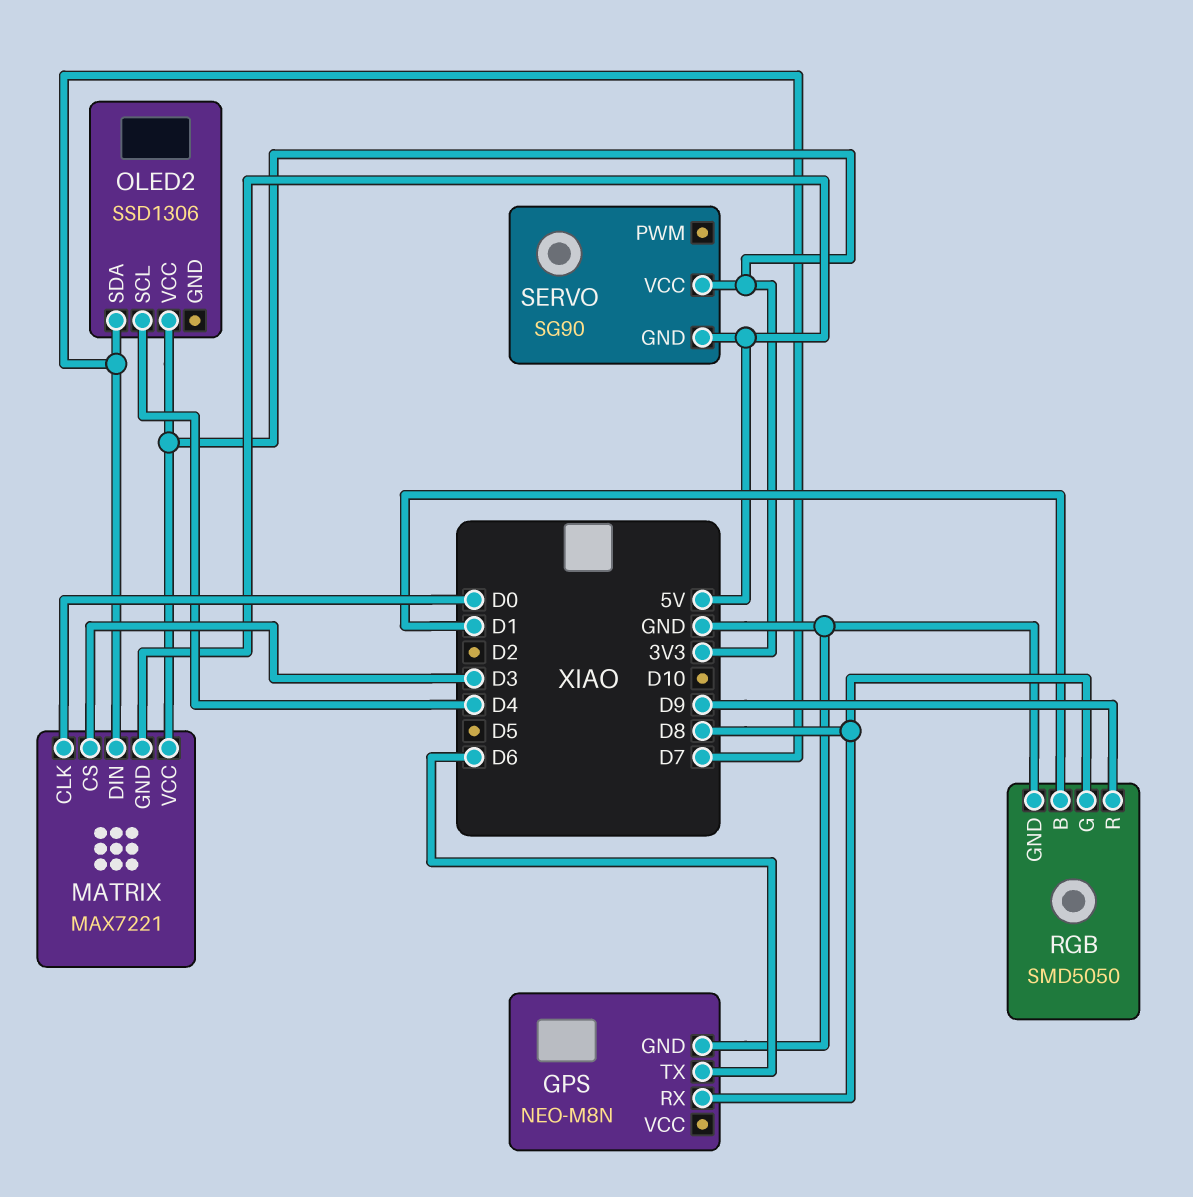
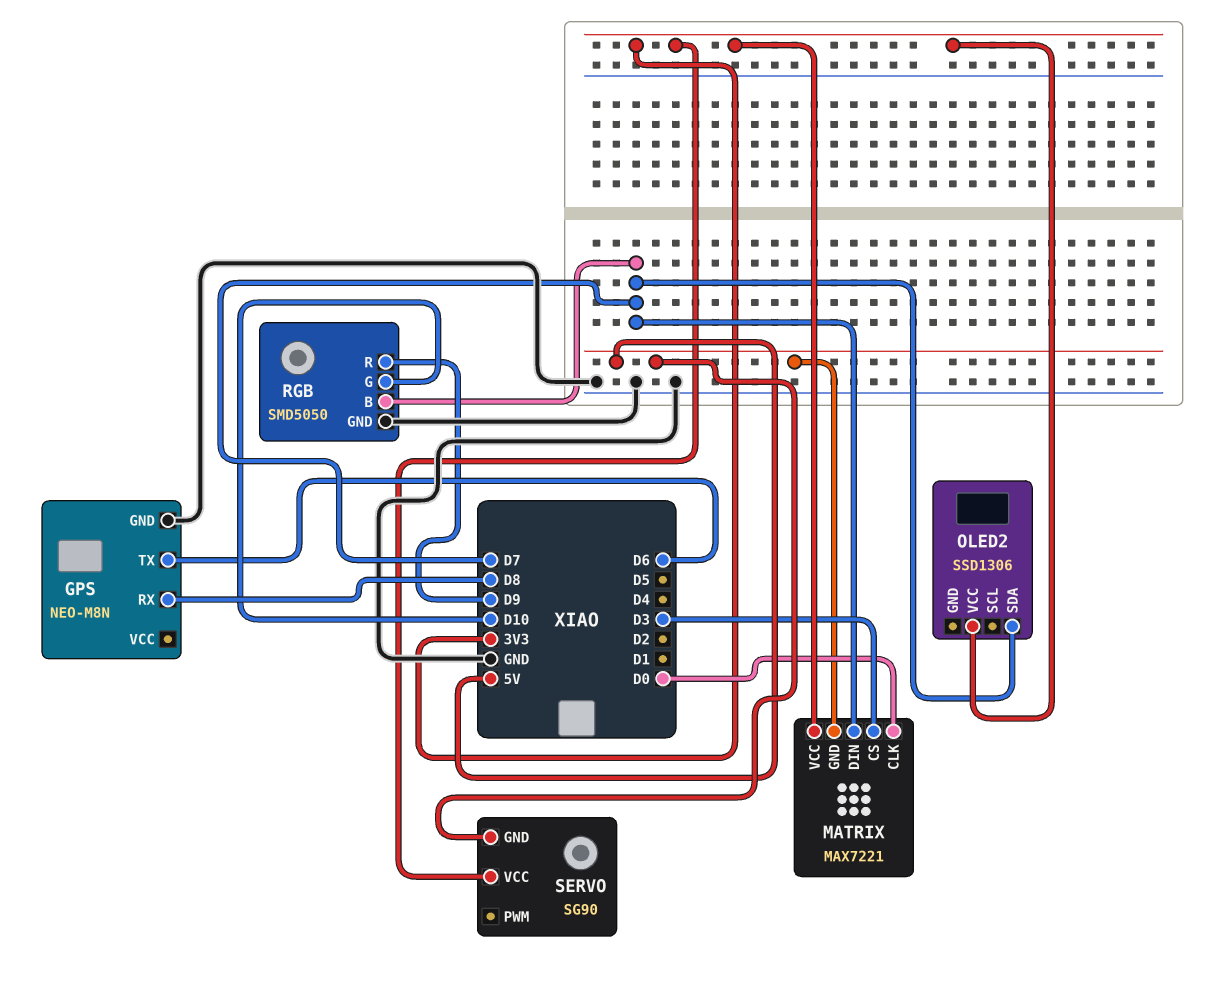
OLED2 pin SCL: D4 -> none
RGB pin B: D1 -> D7
RGB pin G: D8 -> D10

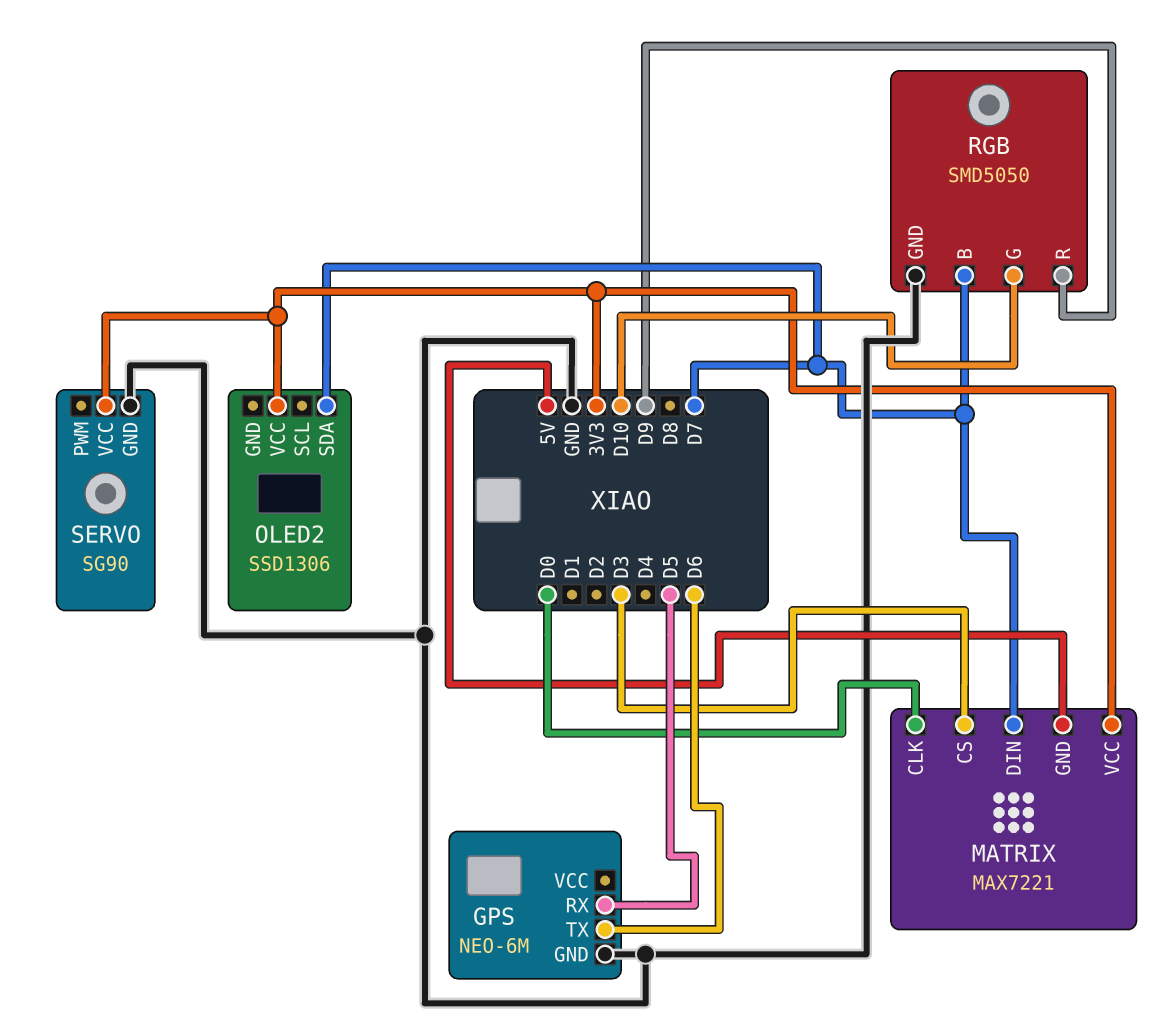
GPS: NEO-M8N -> NEO-6M
GPS pin RX: D8 -> D5
SERVO pin GND: 5V -> GND

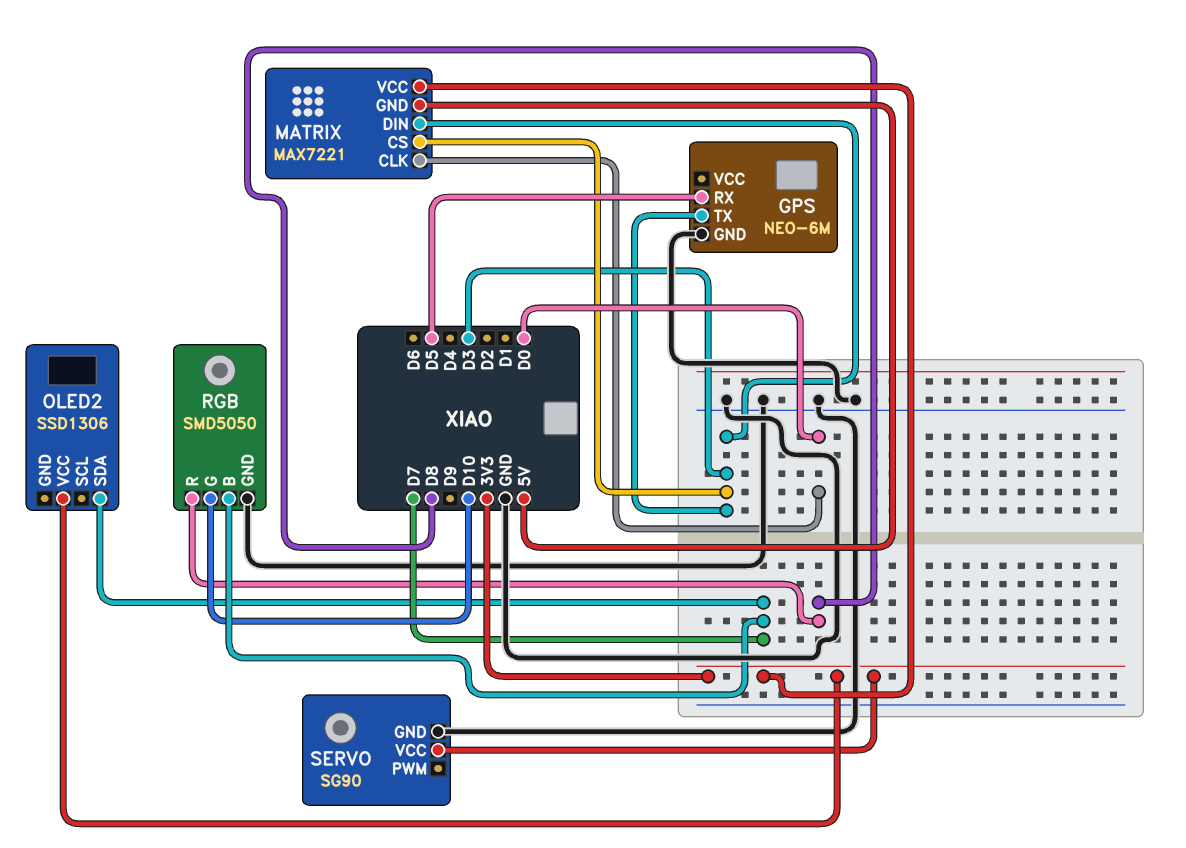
GPS pin TX: D6 -> D3
MATRIX pin DIN: D7 -> D3
RGB pin R: D9 -> D8

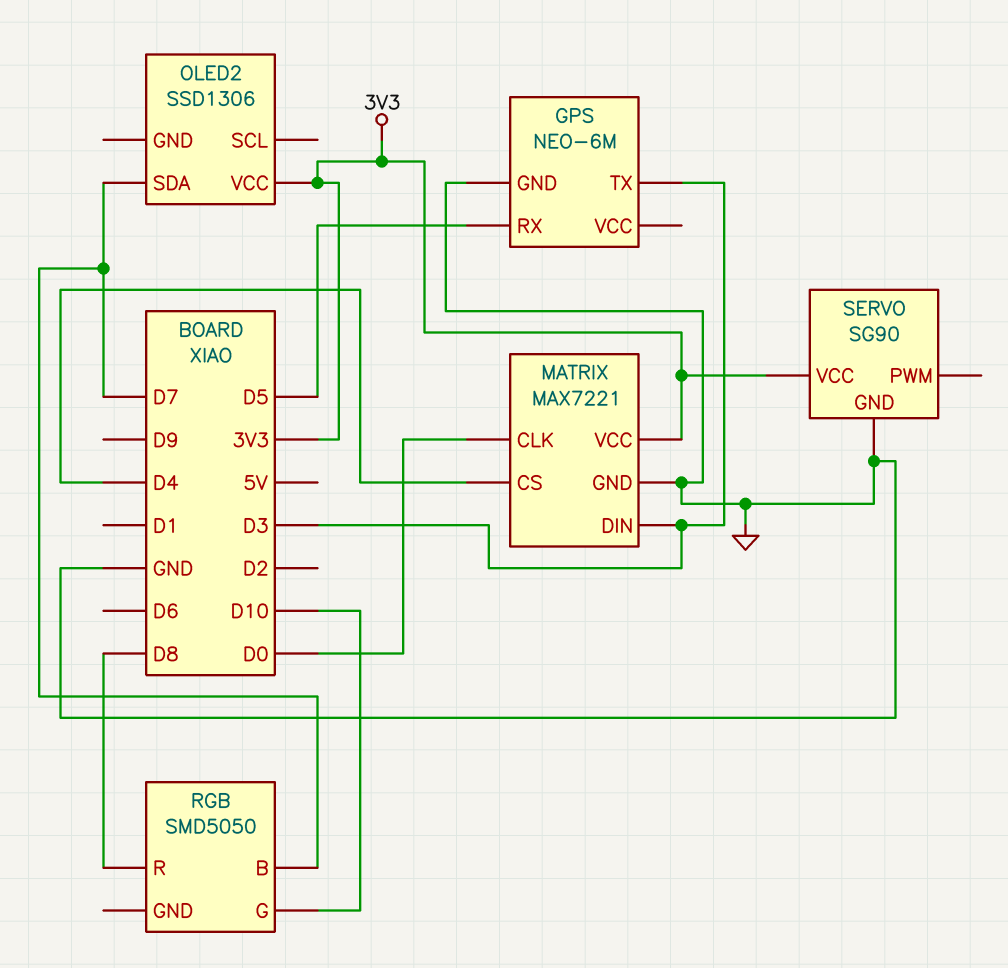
MATRIX pin CS: D3 -> D4
MATRIX pin GND: 5V -> GND
RGB pin GND: GND -> none

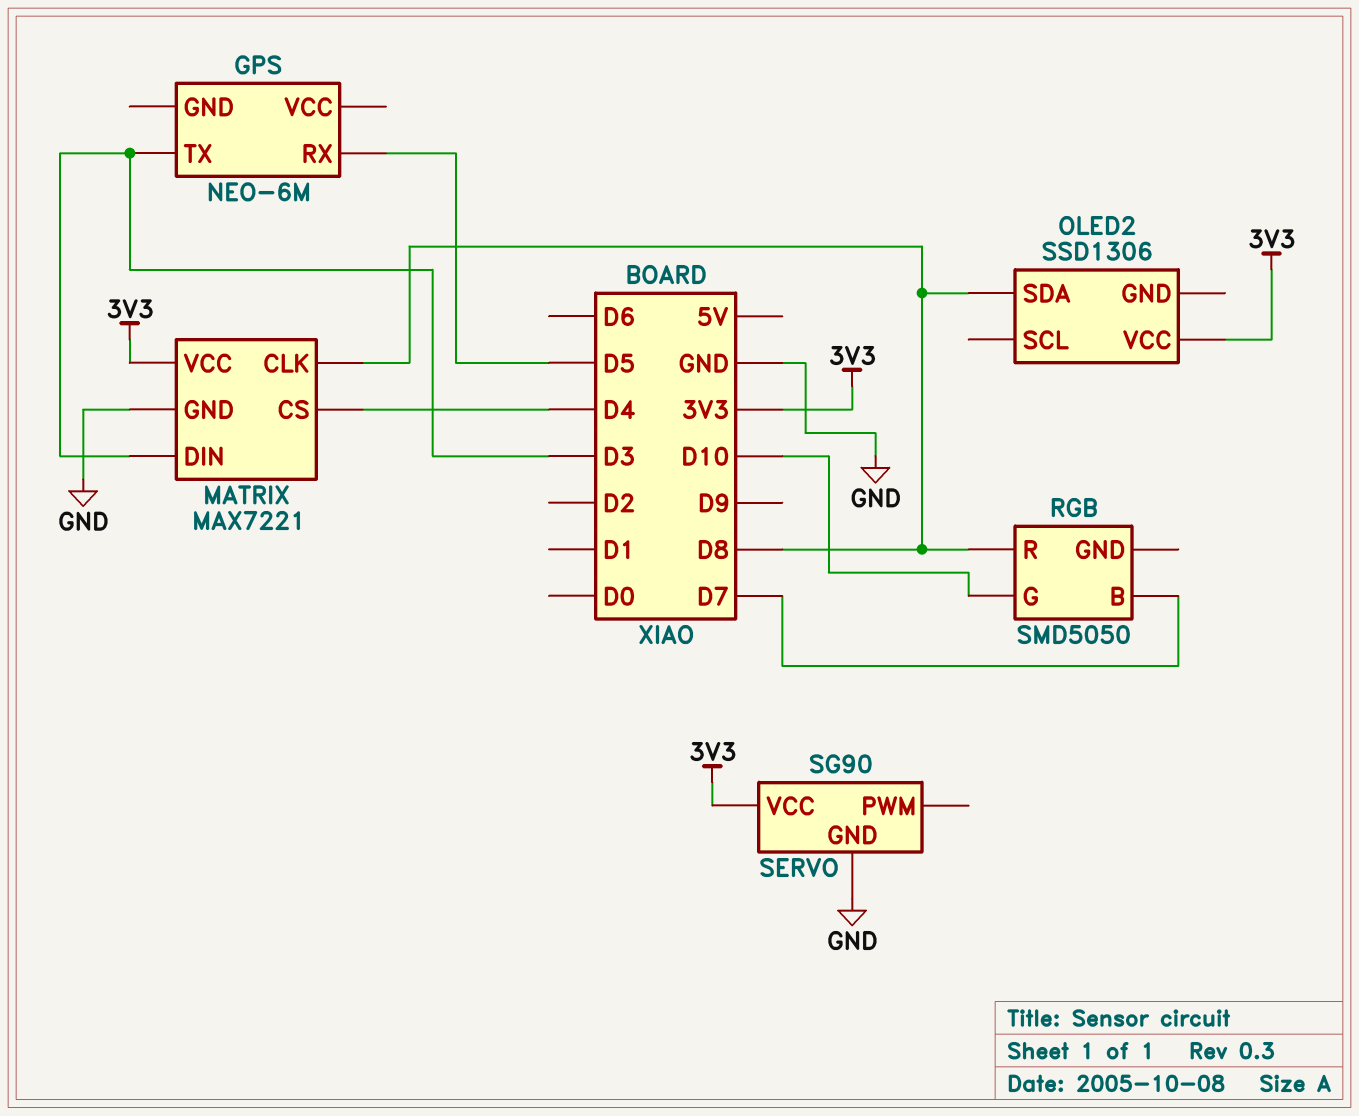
GPS pin GND: GND -> none
MATRIX pin CLK: D0 -> D8
OLED2 pin SDA: D7 -> D8

